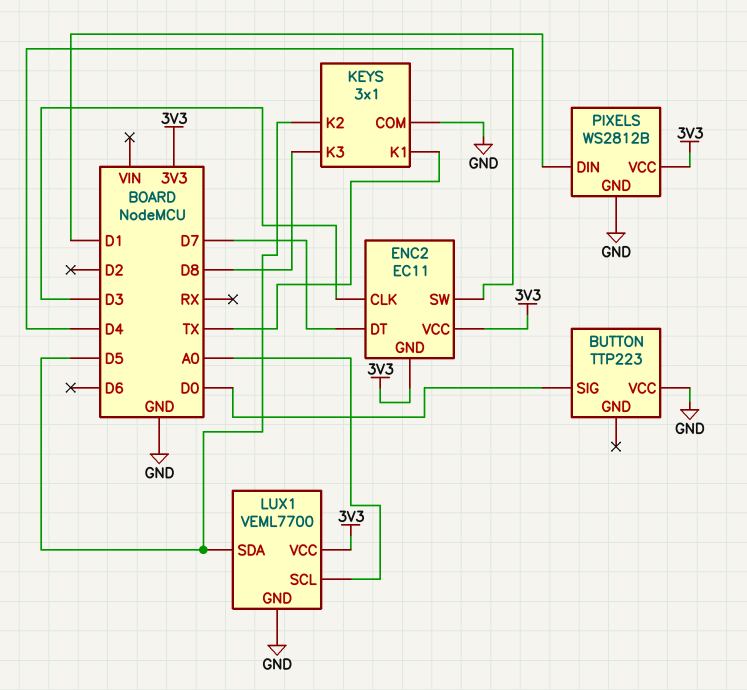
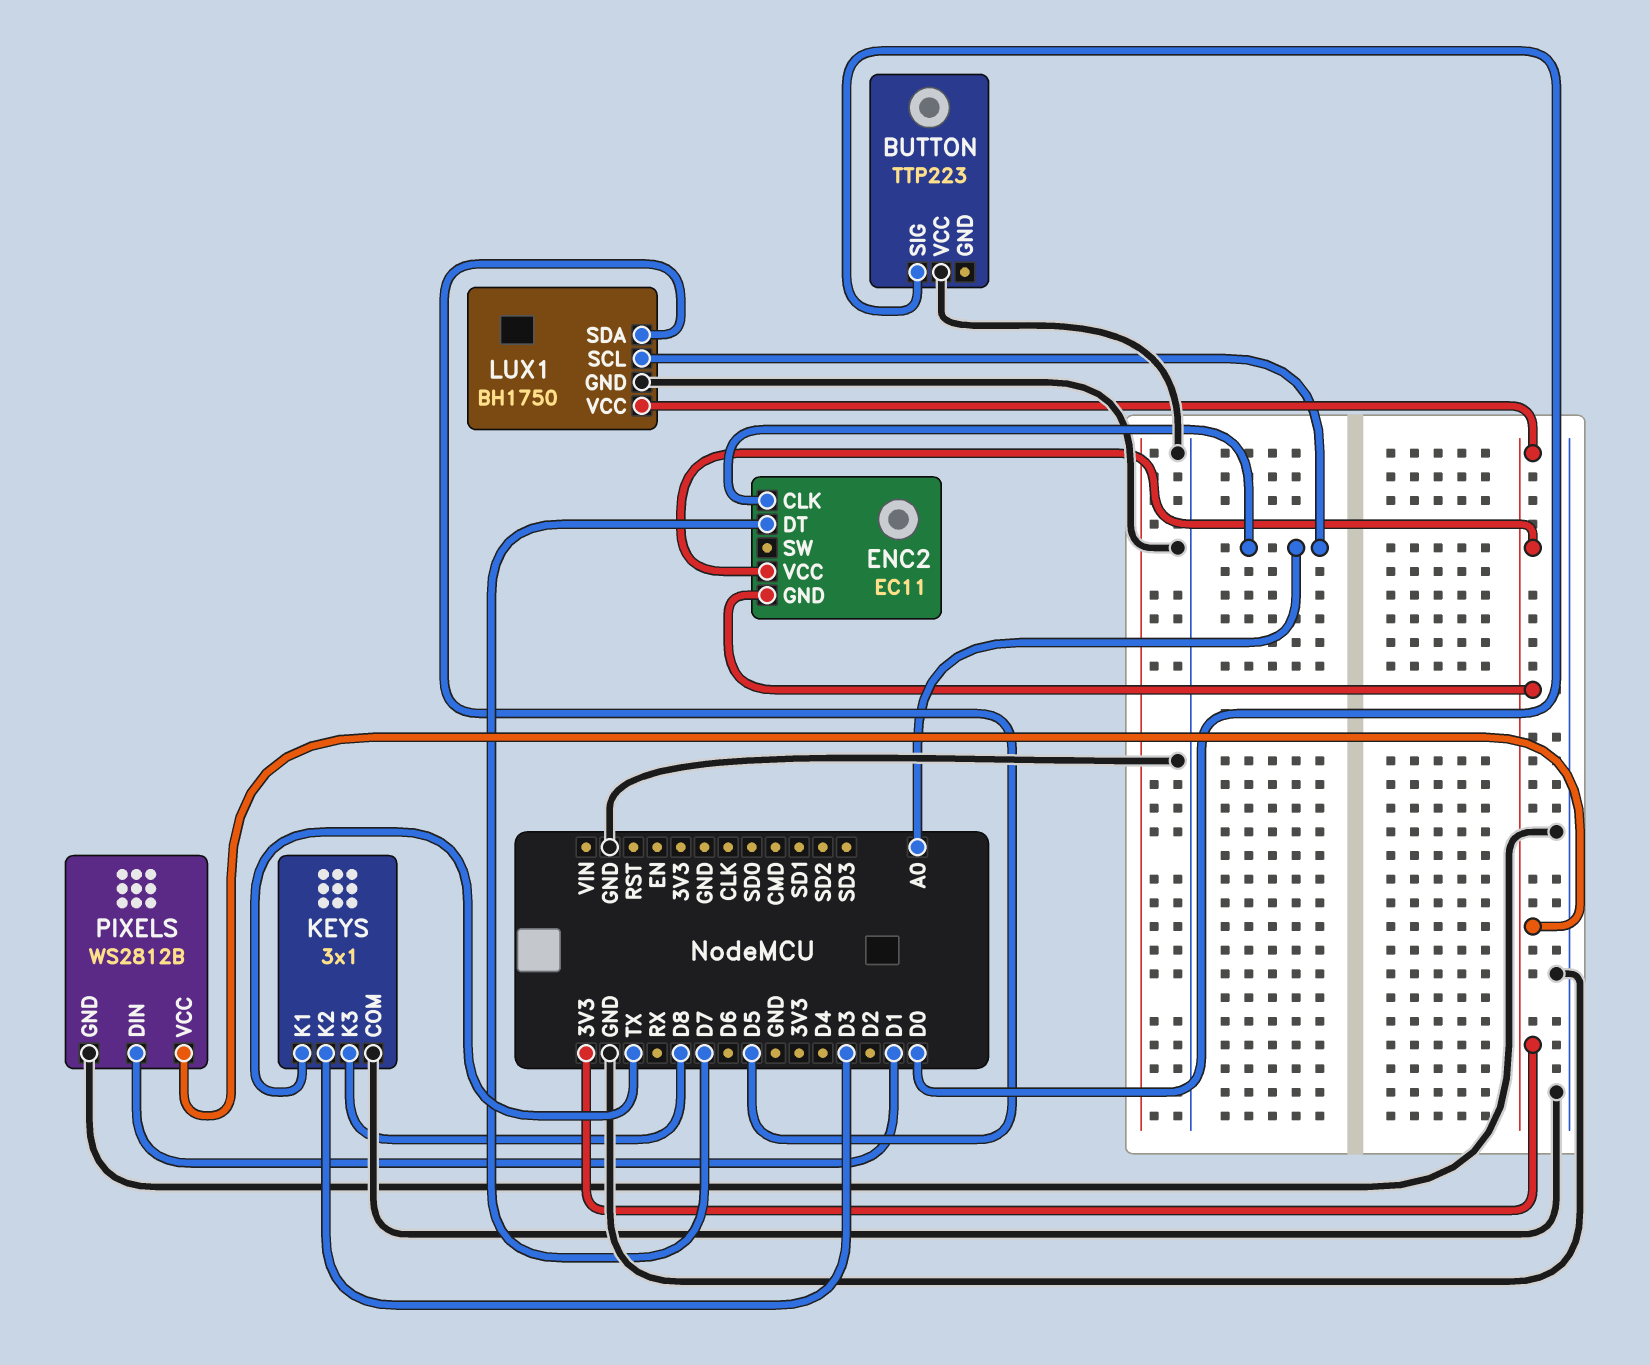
ENC2 pin CLK: D3 -> A0
ENC2 pin SW: D4 -> none
KEYS pin K2: D5 -> D3
LUX1: VEML7700 -> BH1750

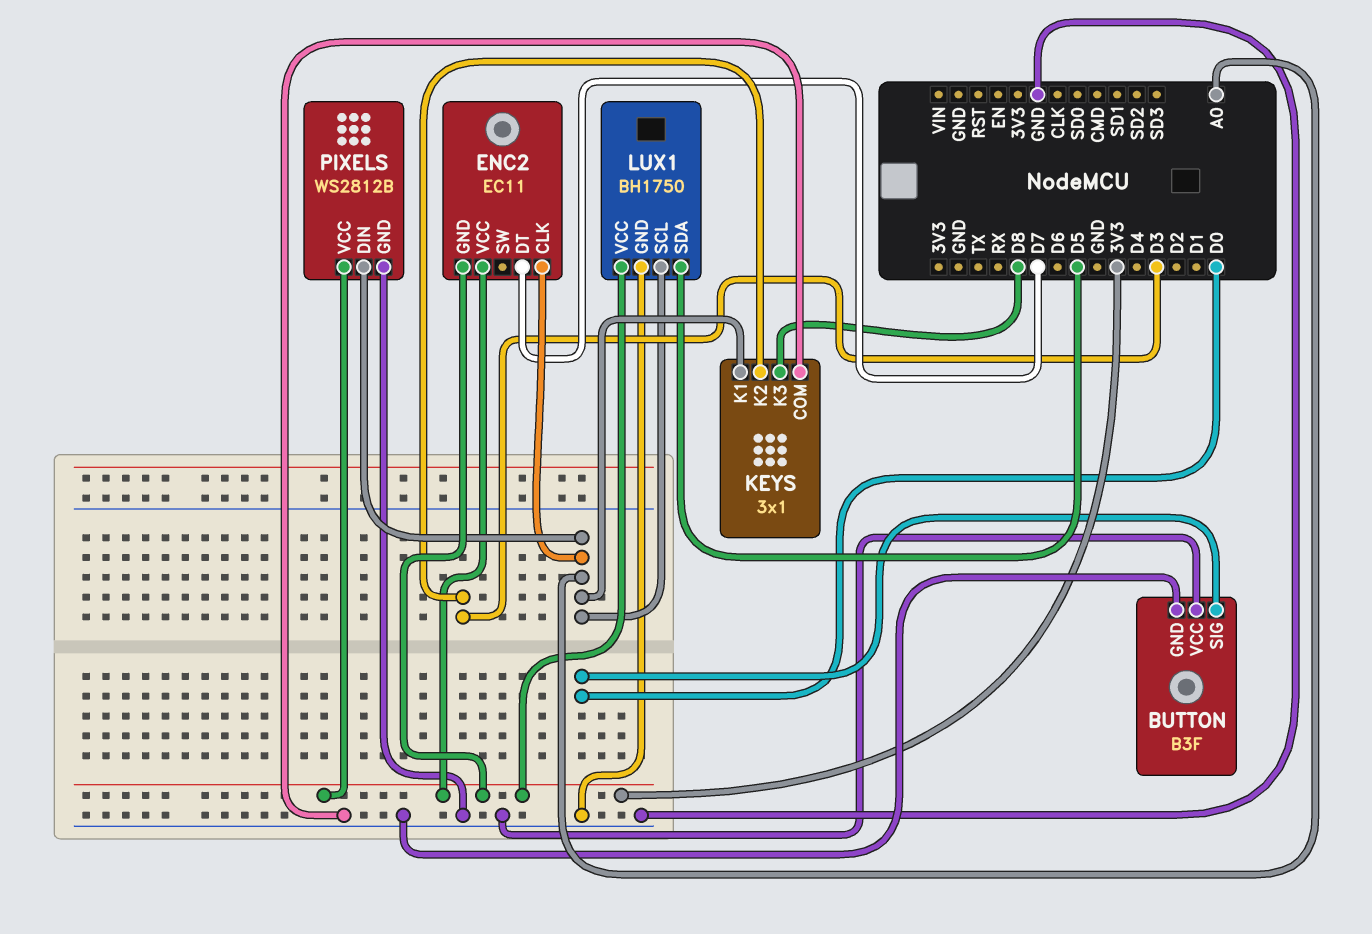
BUTTON: TTP223 -> B3F
BUTTON pin GND: none -> GND
KEYS pin K1: TX -> A0
PIXELS pin DIN: D1 -> A0

